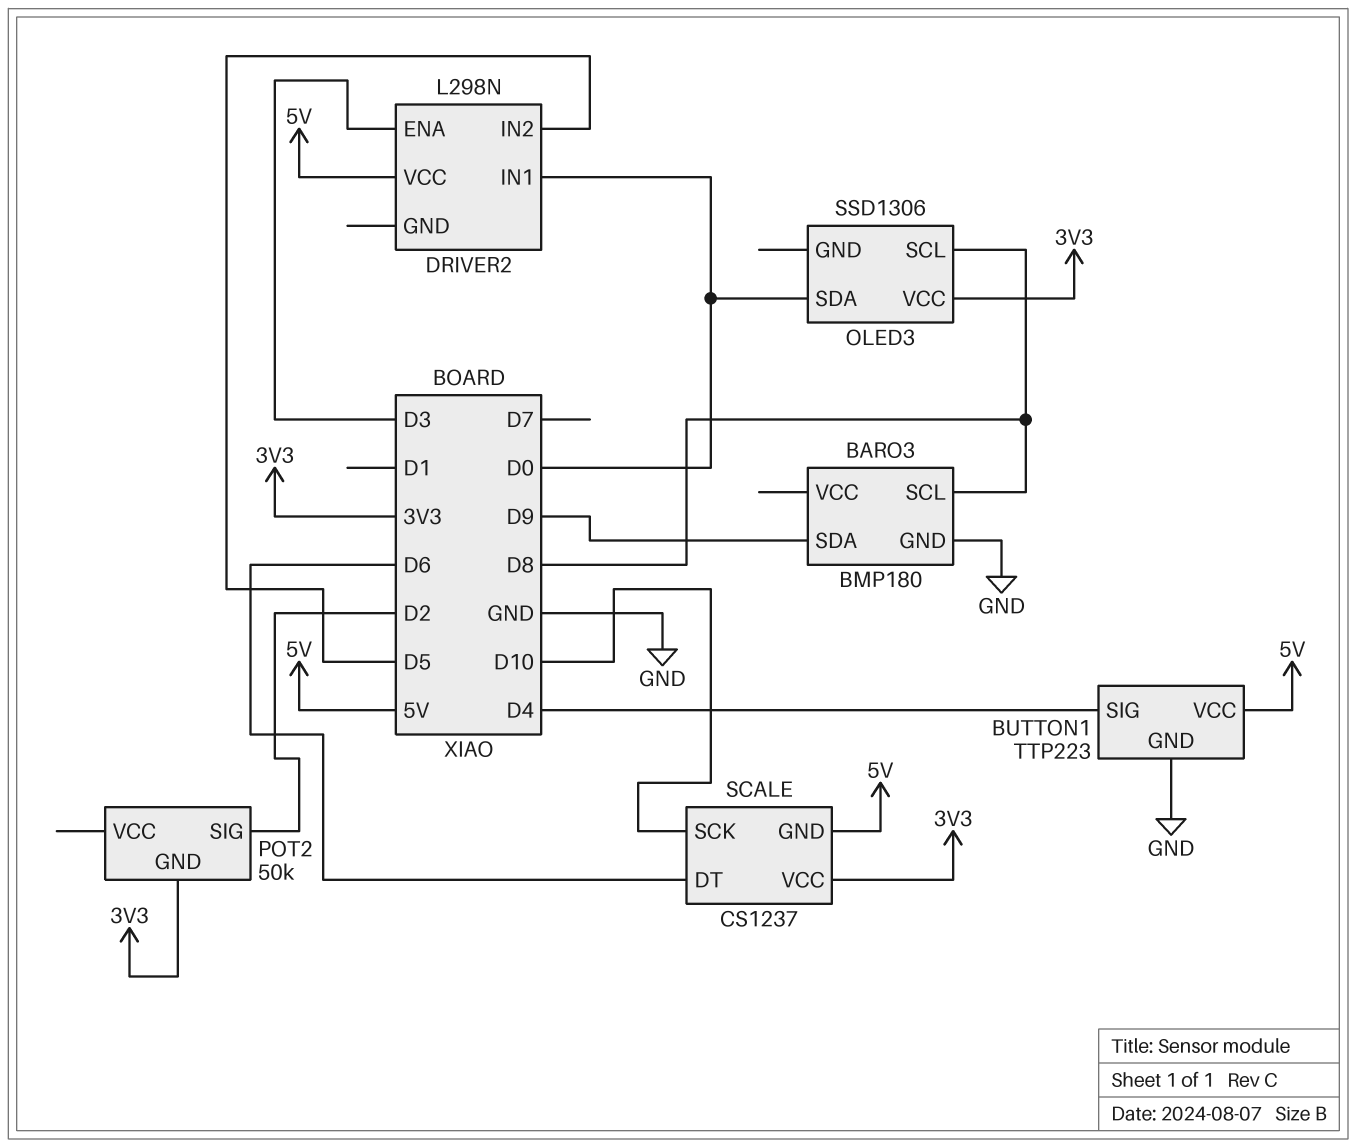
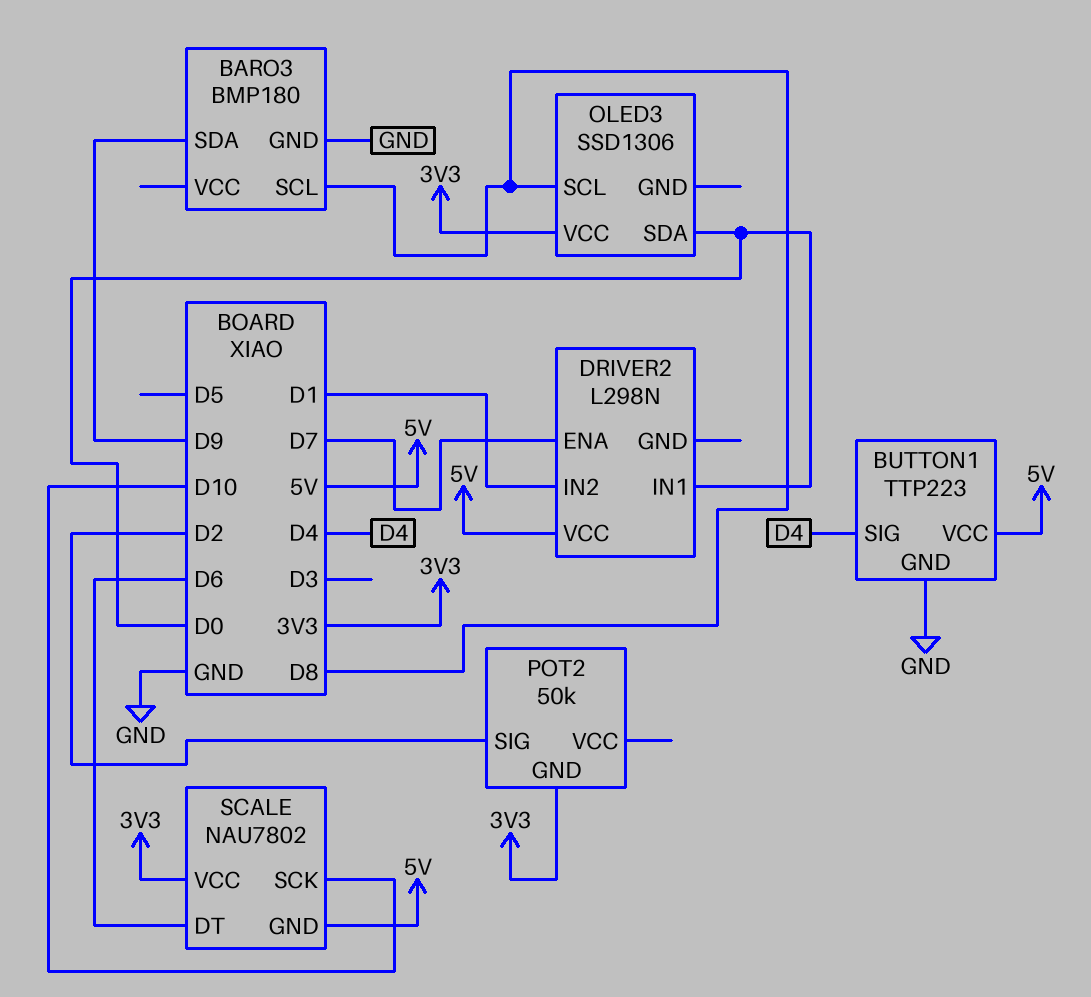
DRIVER2 pin ENA: D3 -> D7
DRIVER2 pin IN2: D5 -> D1
SCALE: CS1237 -> NAU7802

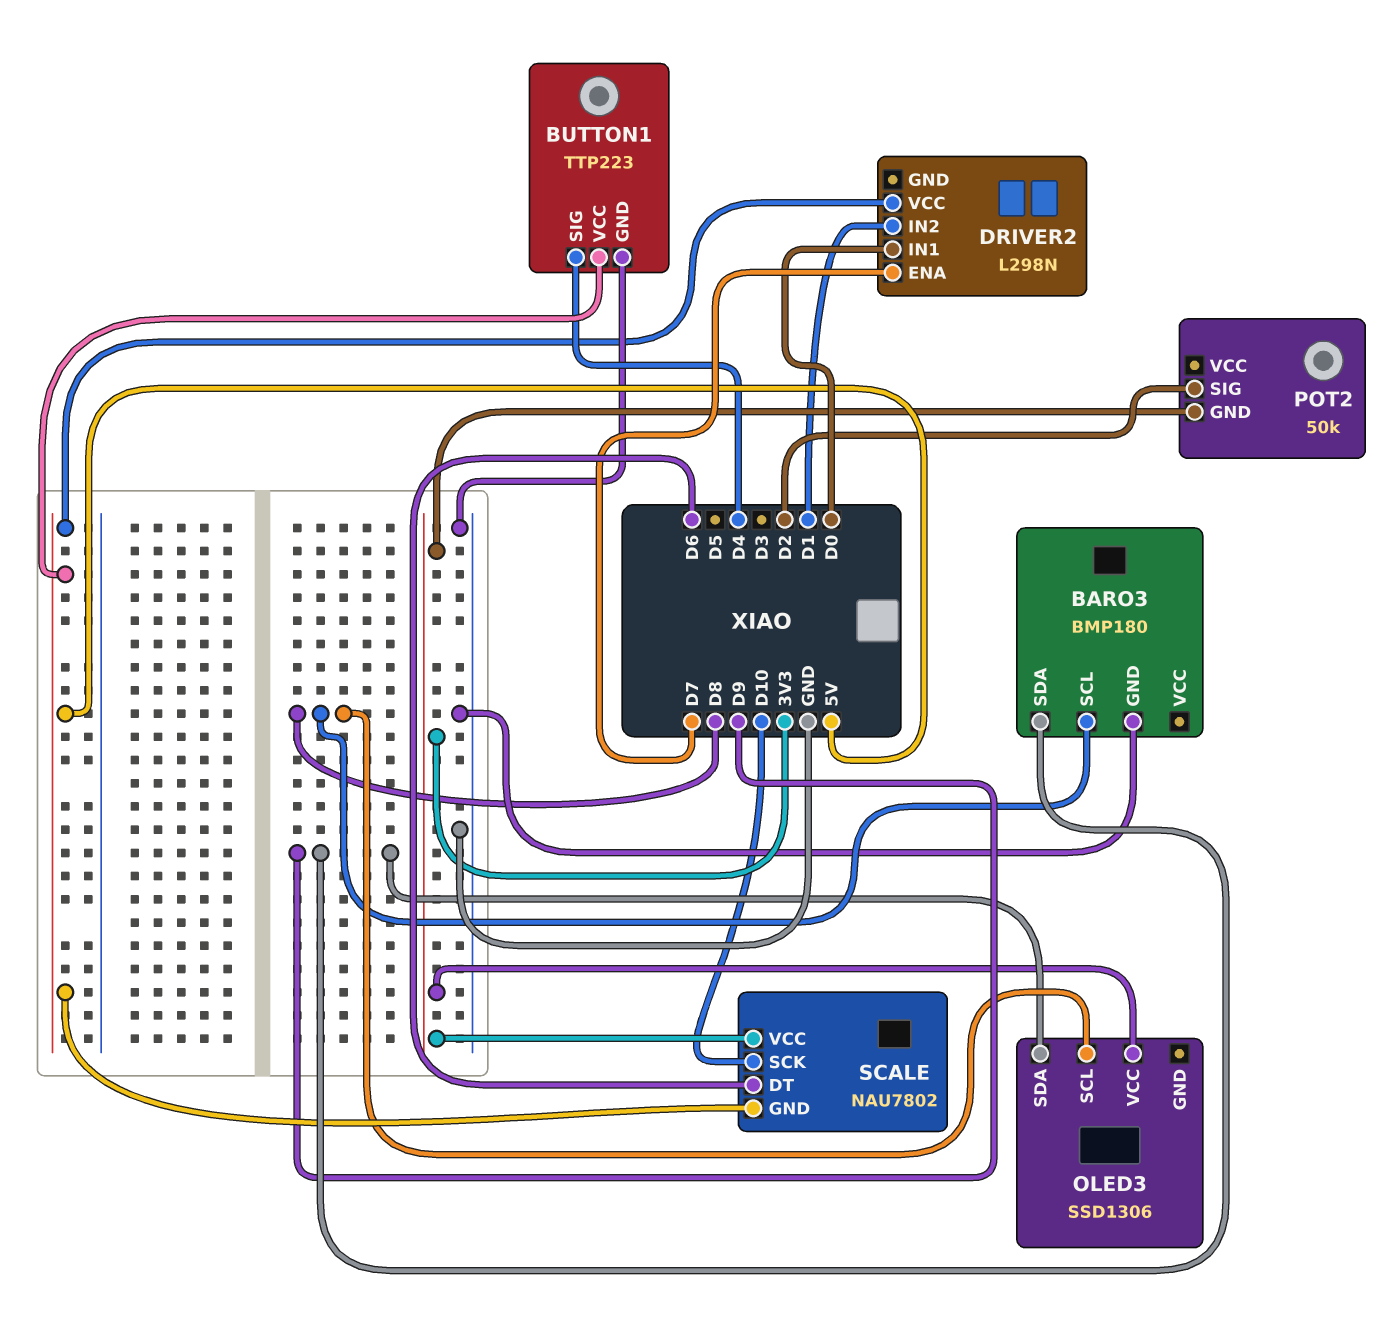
OLED3 pin SDA: D0 -> D9

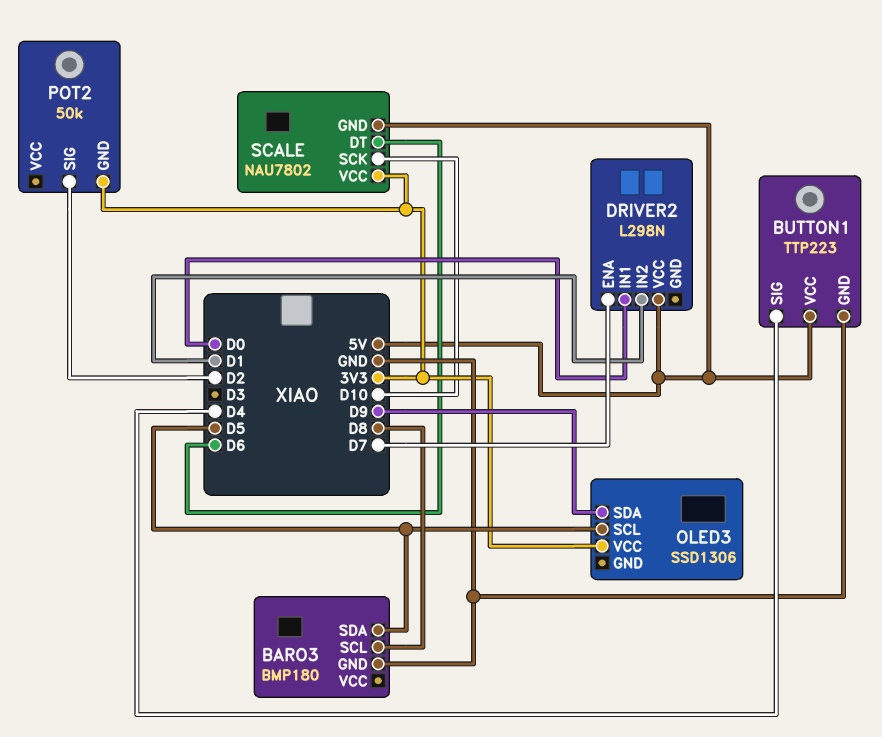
BARO3 pin SDA: D9 -> D5
OLED3 pin SCL: D8 -> D5

